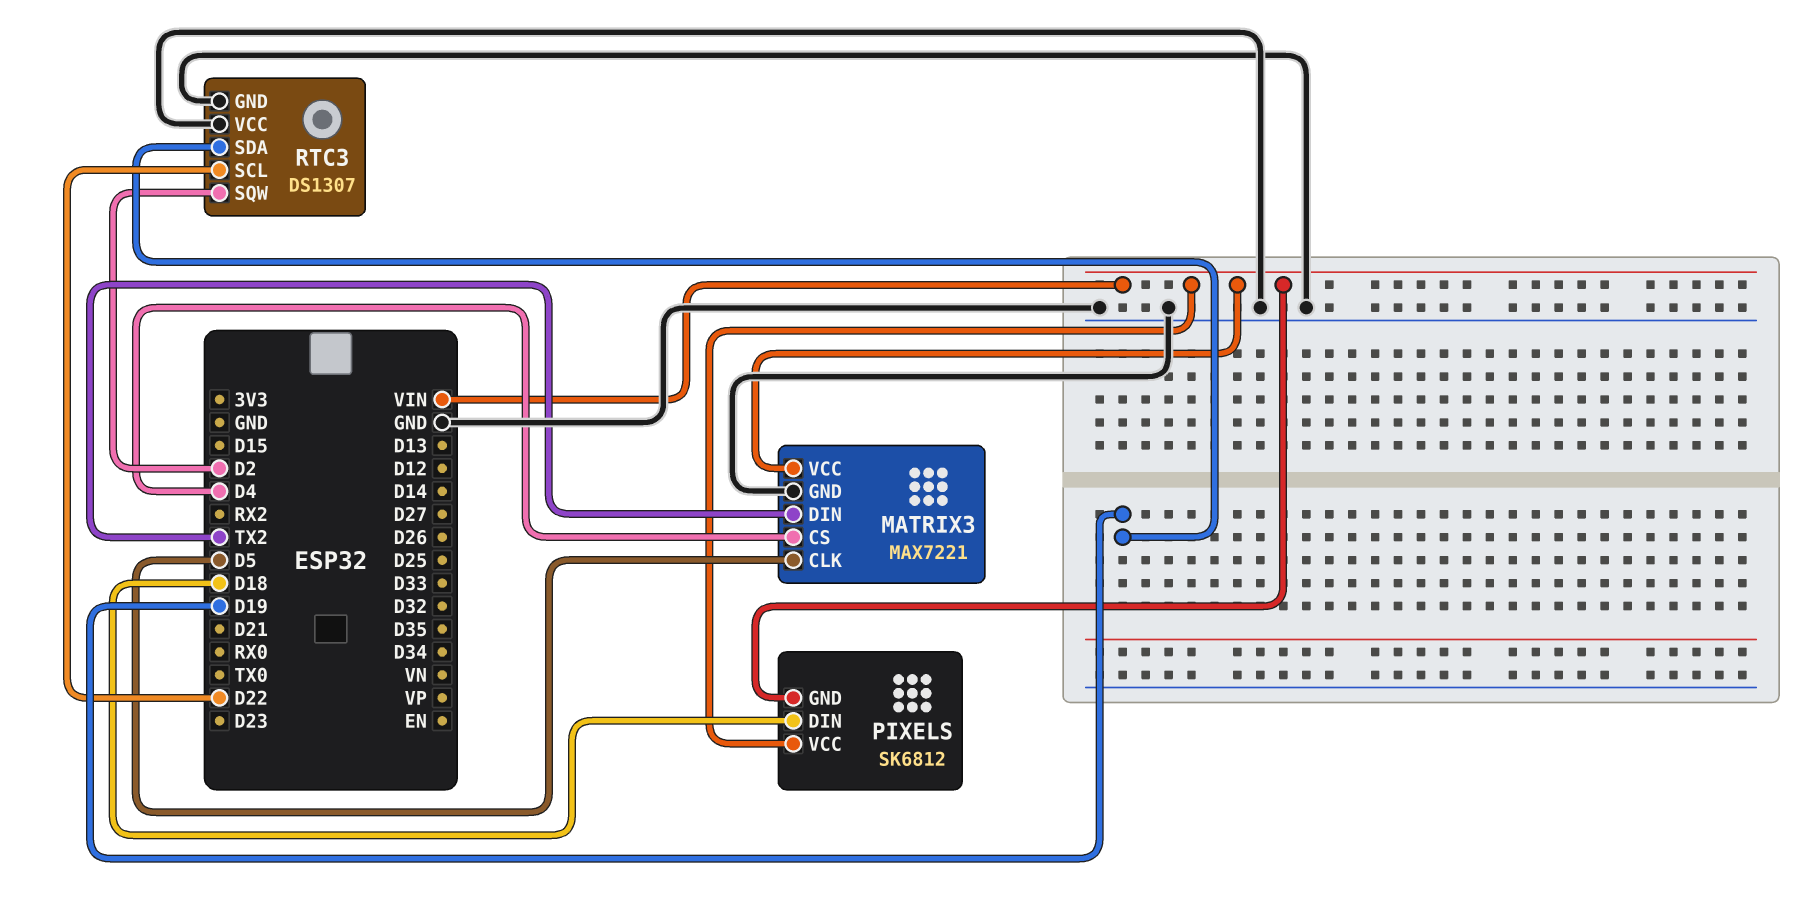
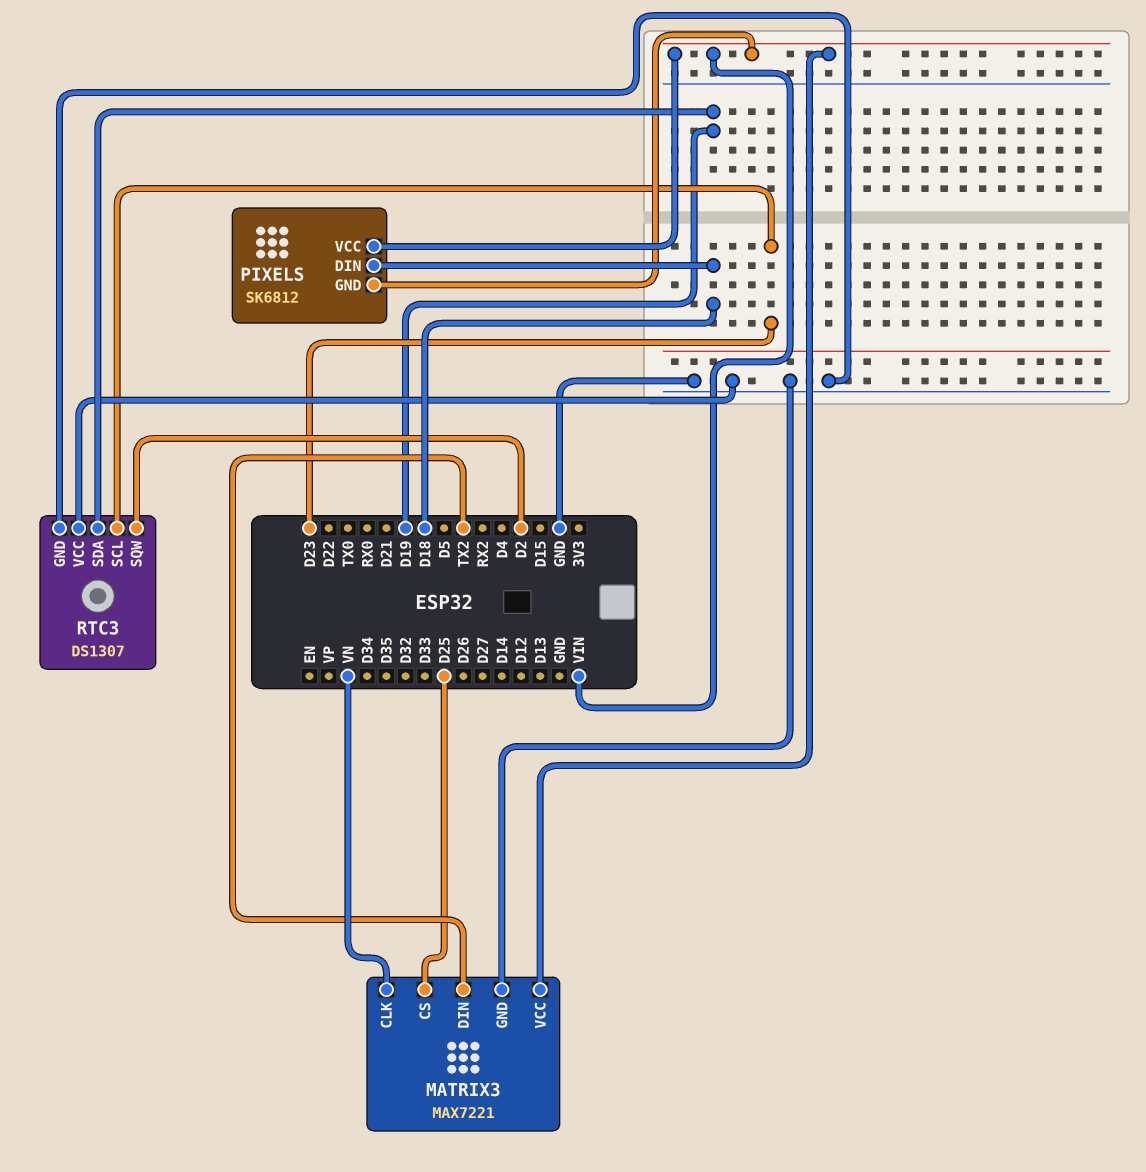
MATRIX3 pin CLK: D5 -> VN
MATRIX3 pin CS: D4 -> D25
RTC3 pin SCL: D22 -> D23

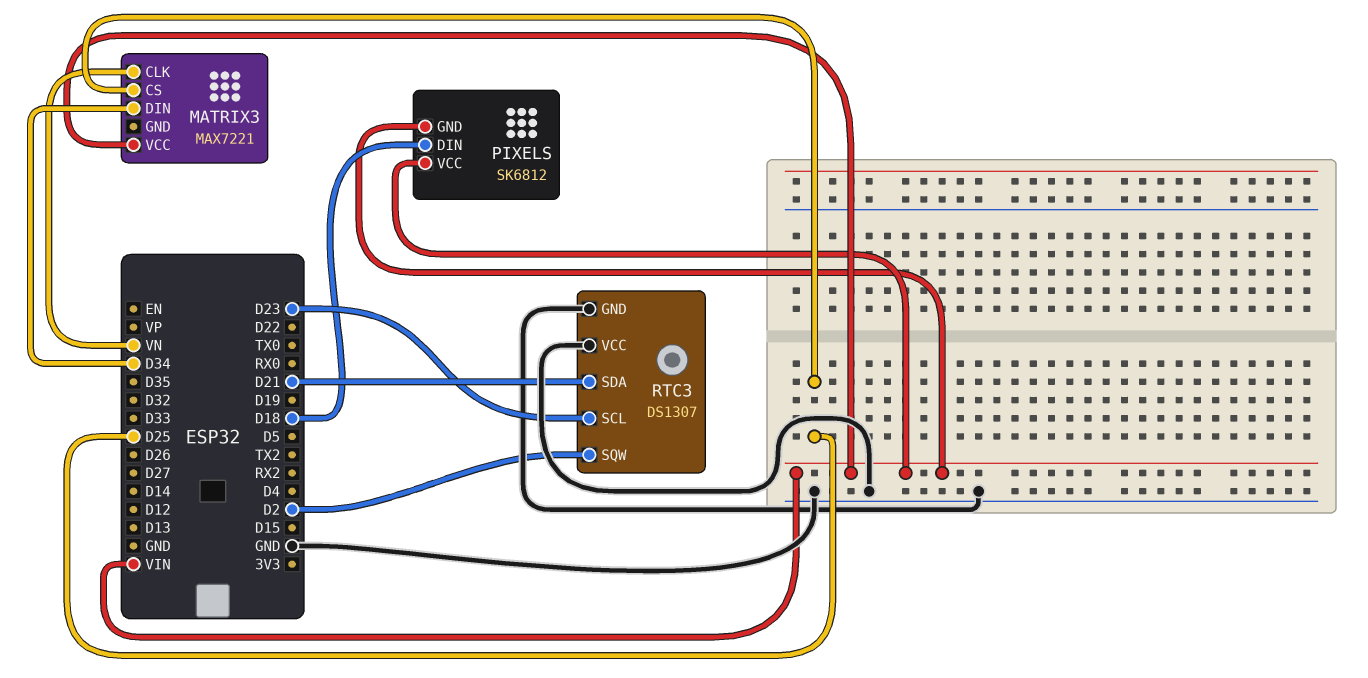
MATRIX3 pin DIN: TX2 -> D34
MATRIX3 pin GND: GND -> none
RTC3 pin SDA: D19 -> D21

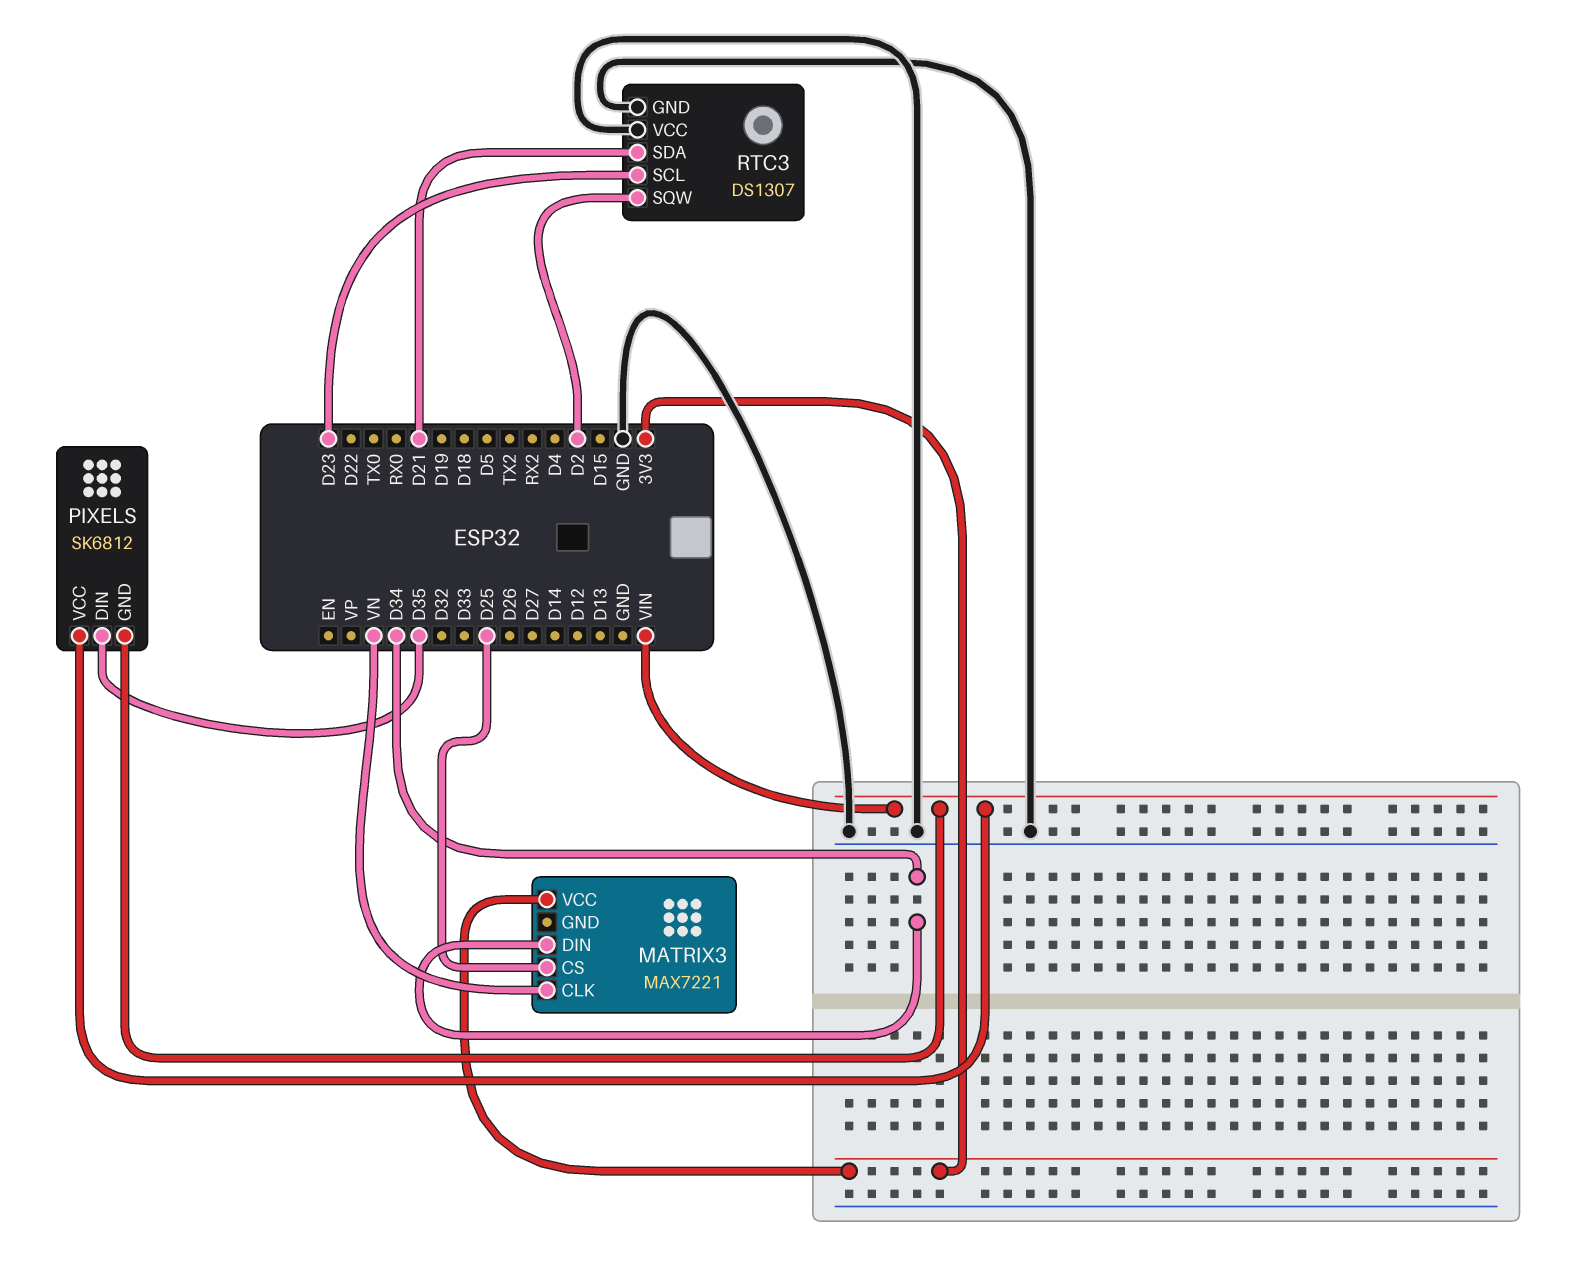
MATRIX3 pin VCC: VIN -> 3V3
PIXELS pin DIN: D18 -> D35

